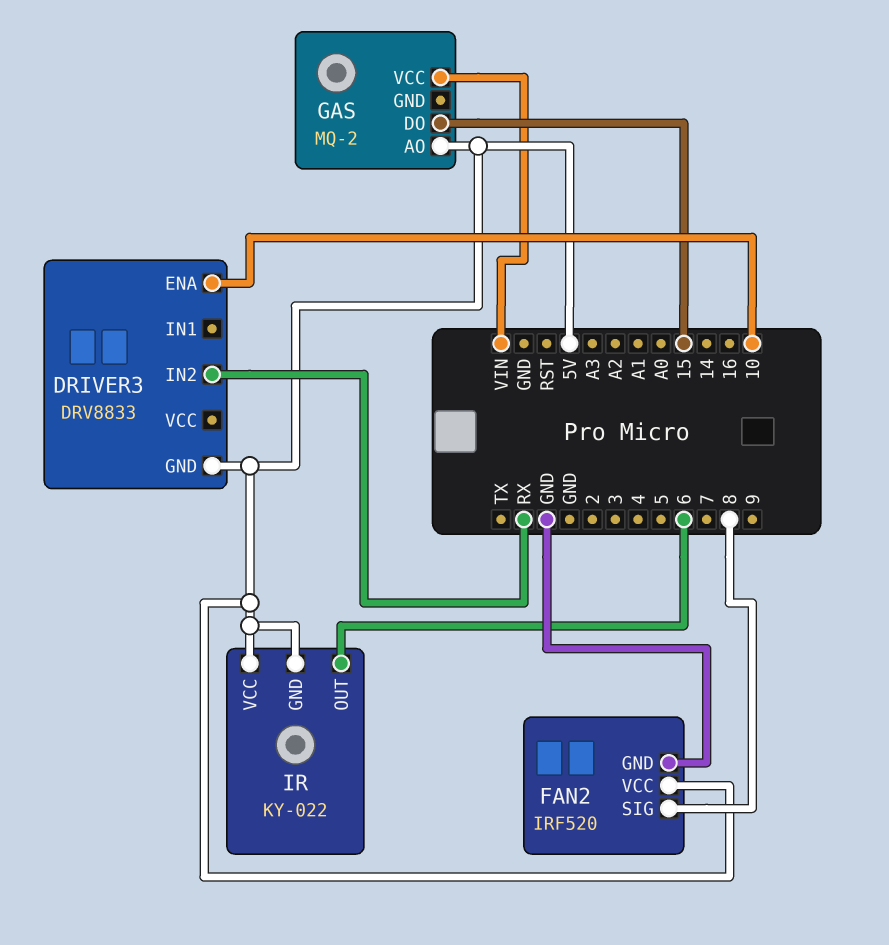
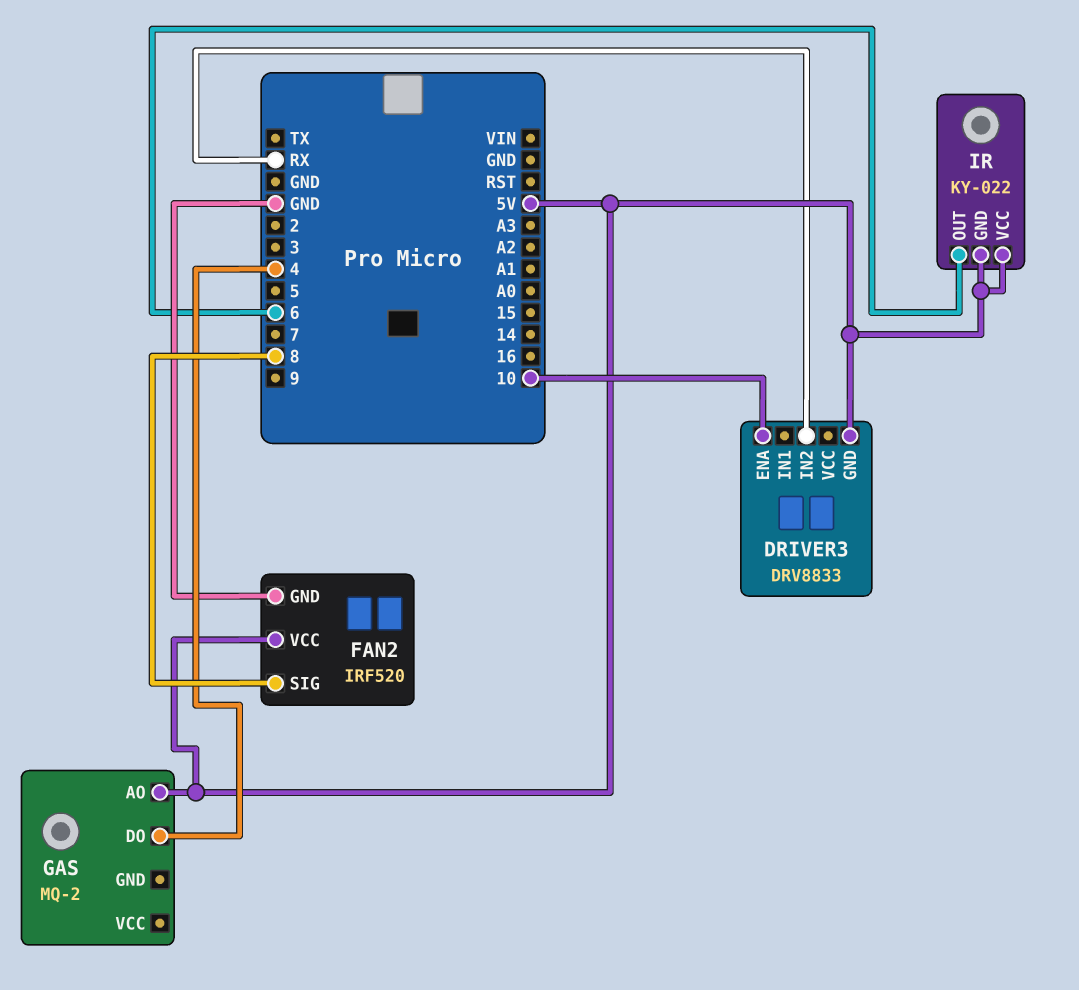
GAS pin DO: 15 -> 4
GAS pin VCC: VIN -> none

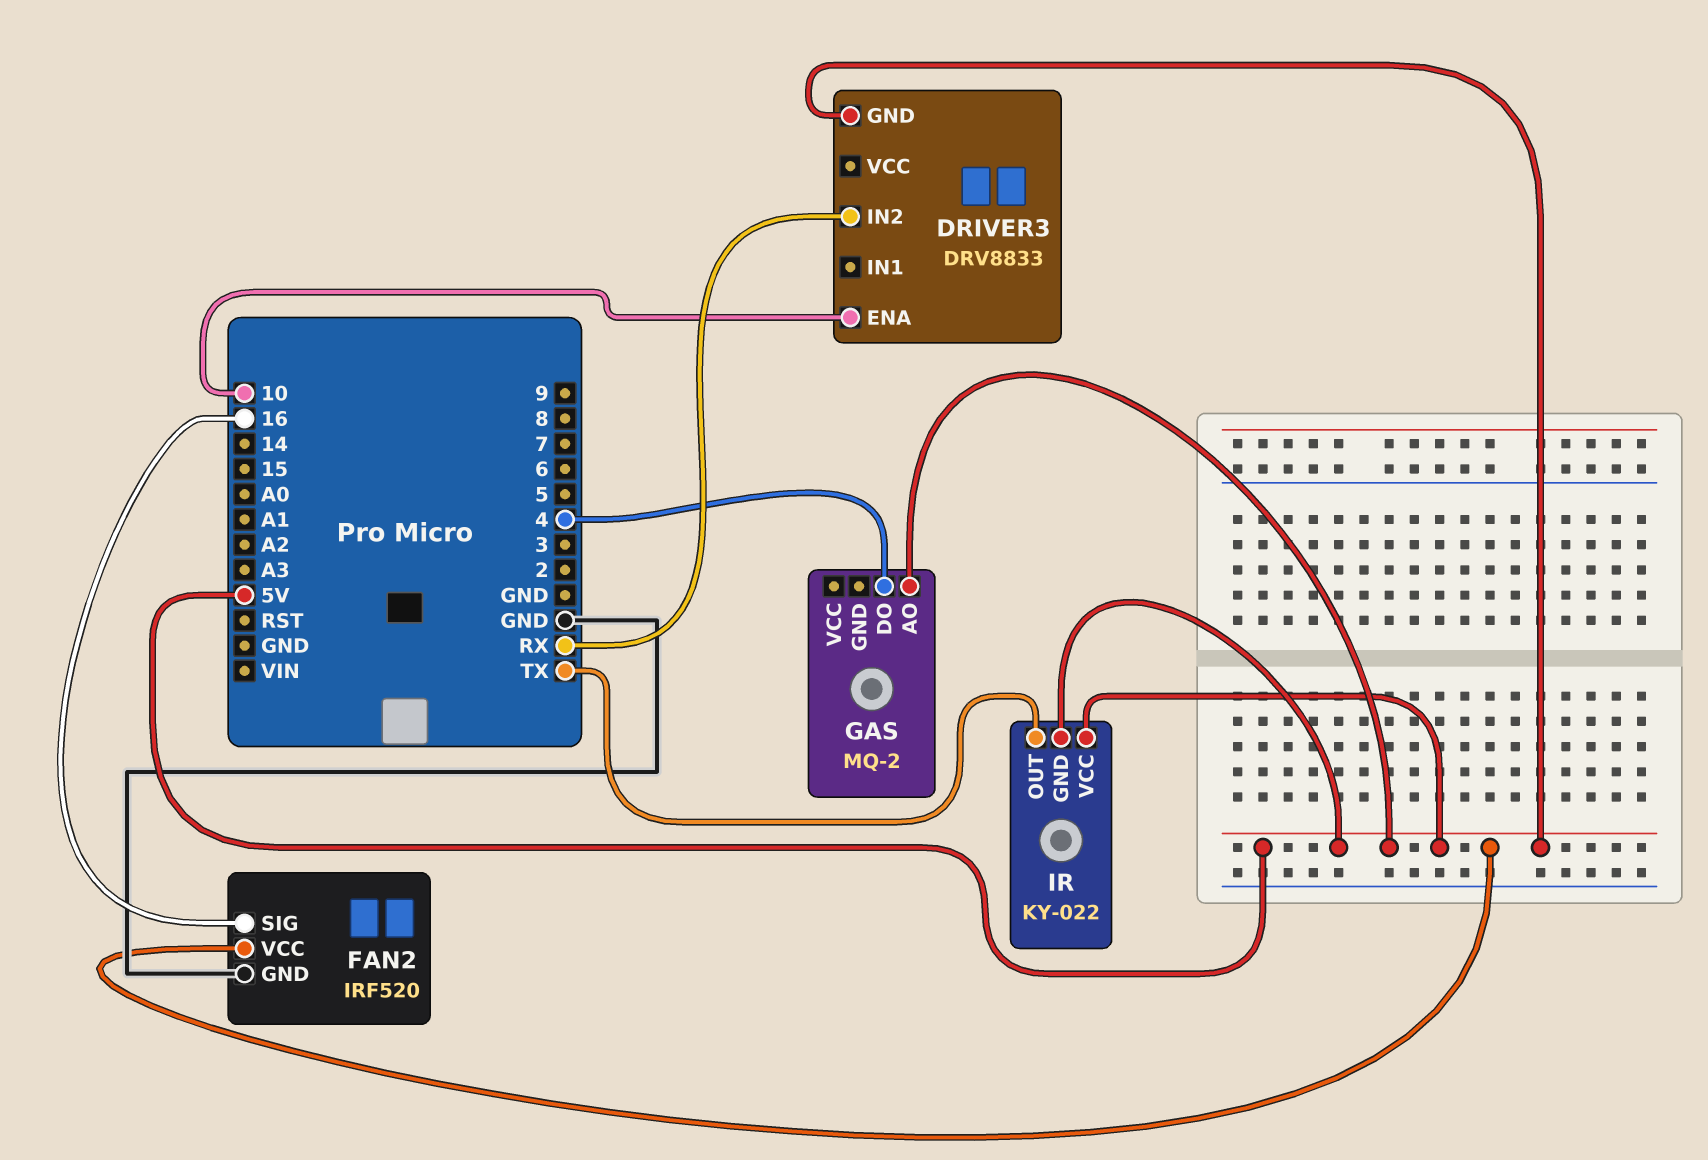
FAN2 pin SIG: 8 -> 16
IR pin OUT: 6 -> TX

